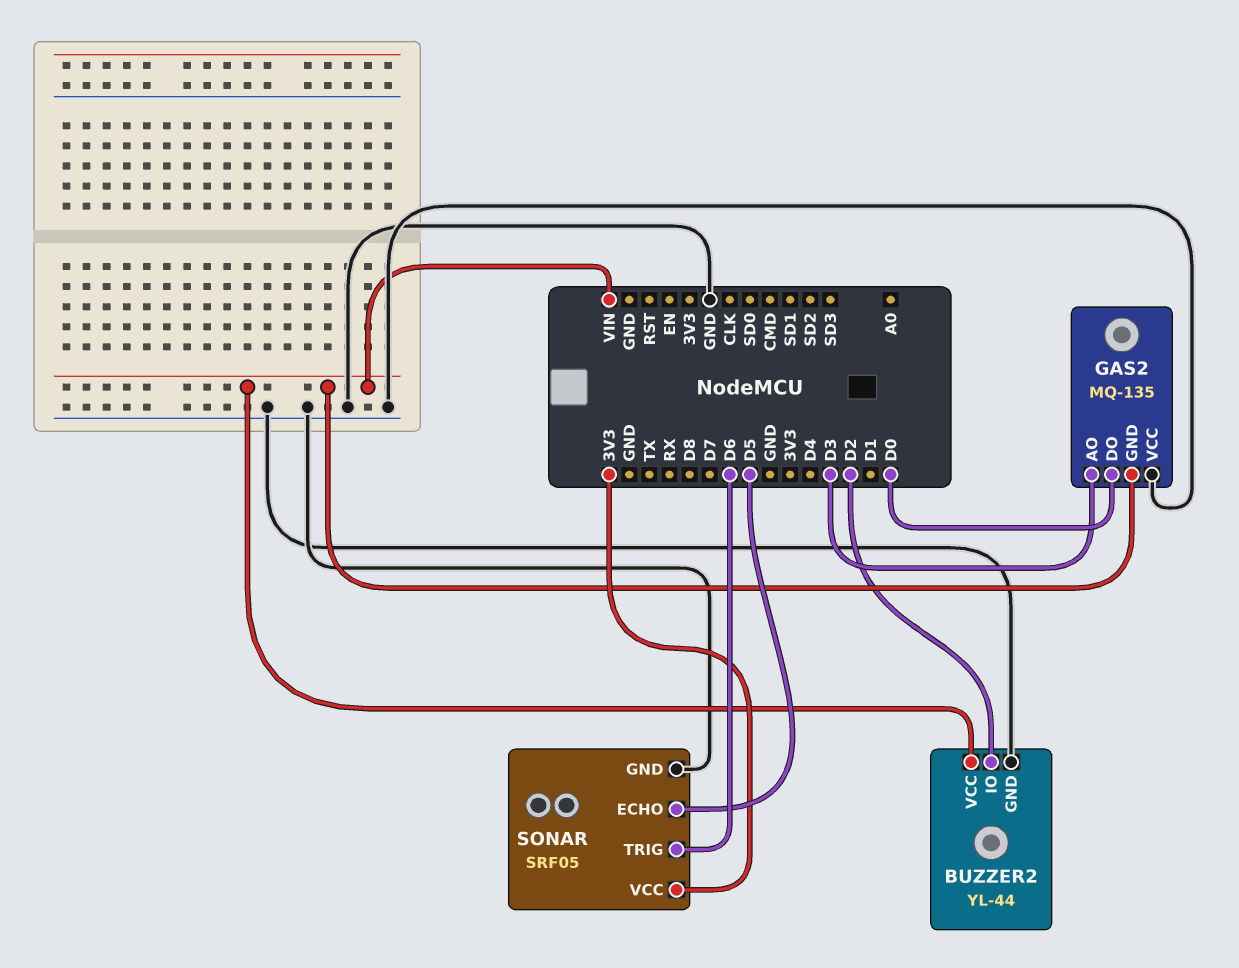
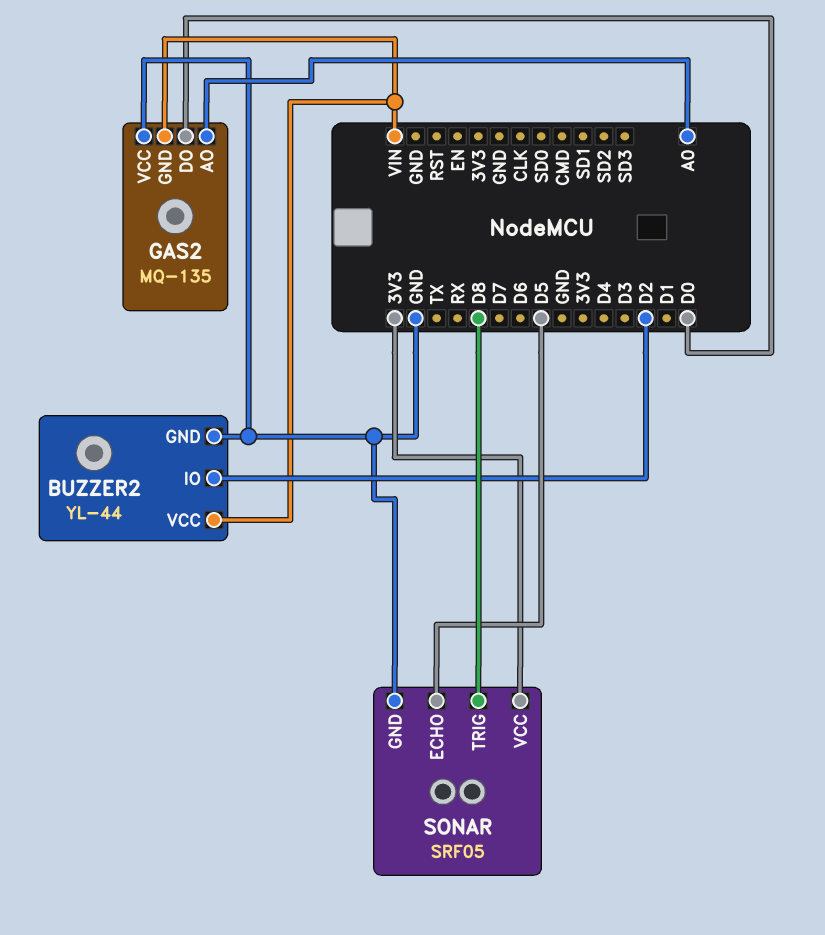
GAS2 pin AO: D3 -> A0
SONAR pin TRIG: D6 -> D8

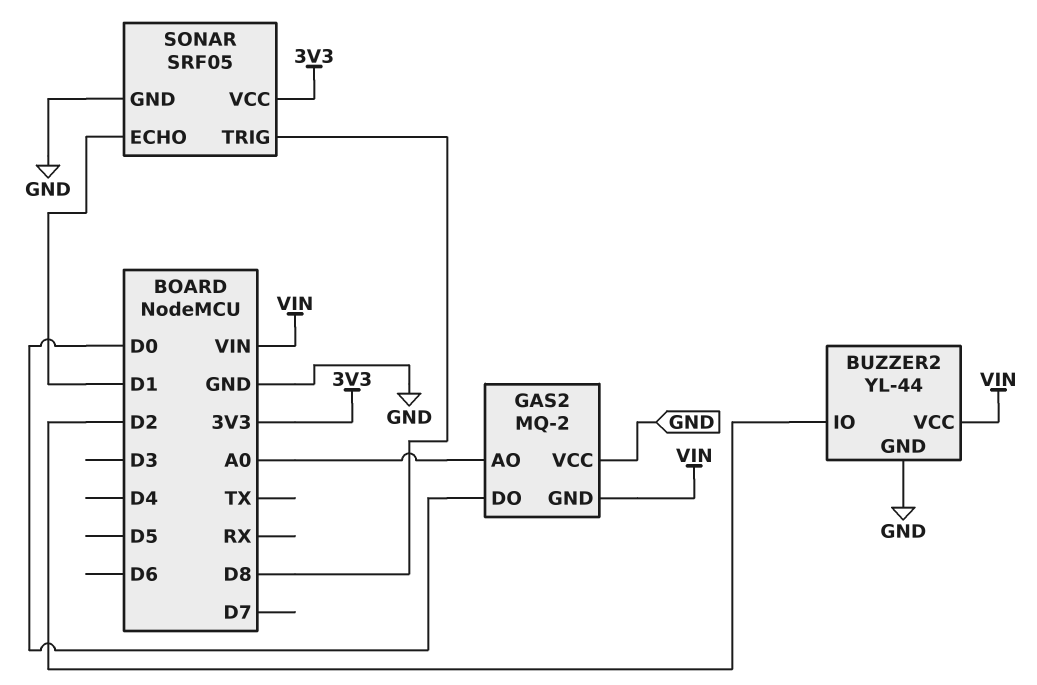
GAS2: MQ-135 -> MQ-2
SONAR pin ECHO: D5 -> D1

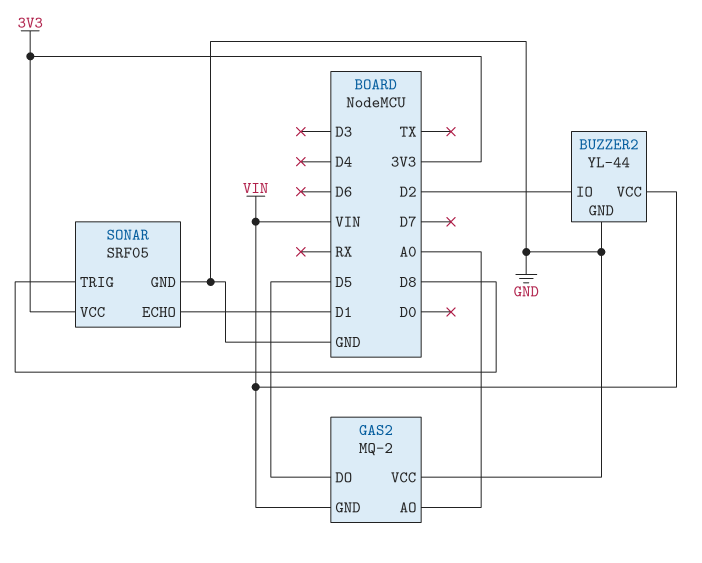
GAS2 pin DO: D0 -> D5

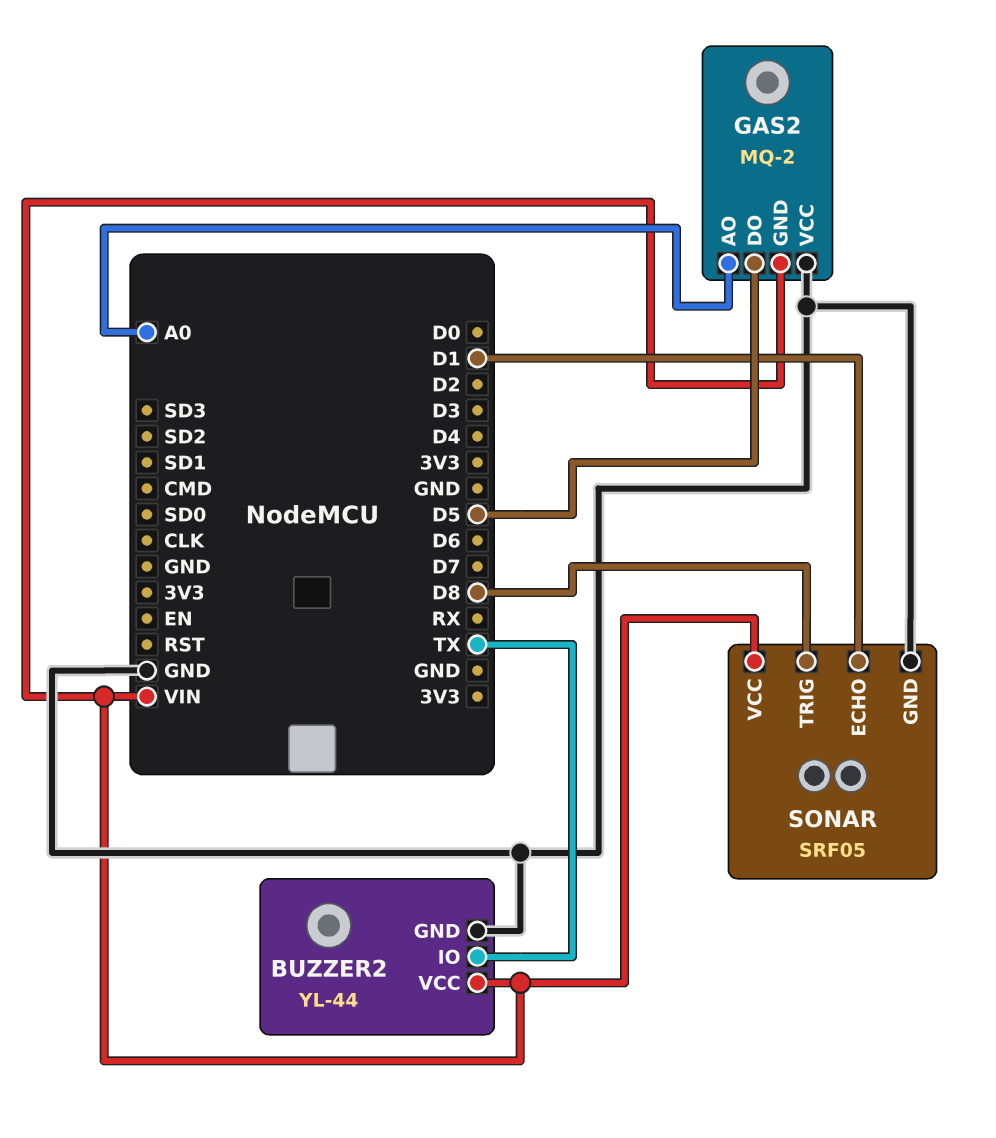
BUZZER2 pin IO: D2 -> TX
SONAR pin VCC: 3V3 -> VIN

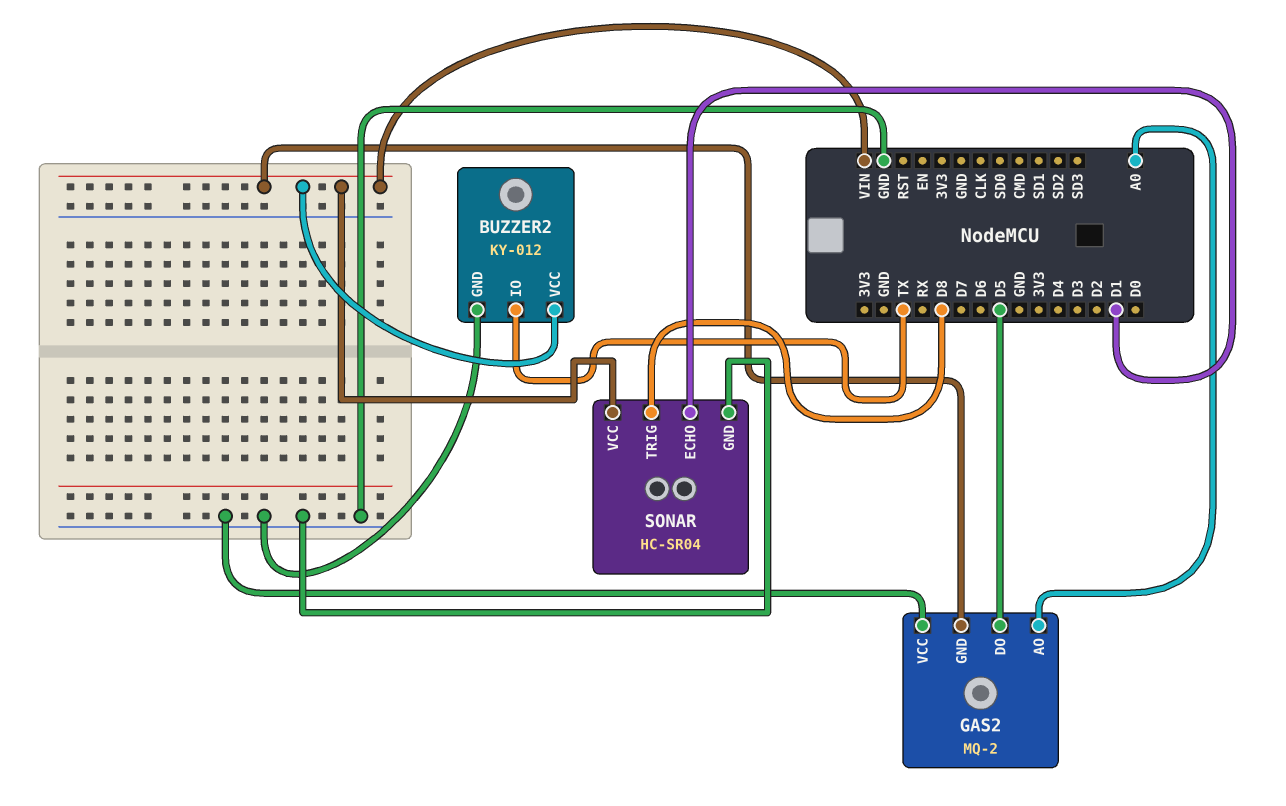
BUZZER2: YL-44 -> KY-012
SONAR: SRF05 -> HC-SR04

